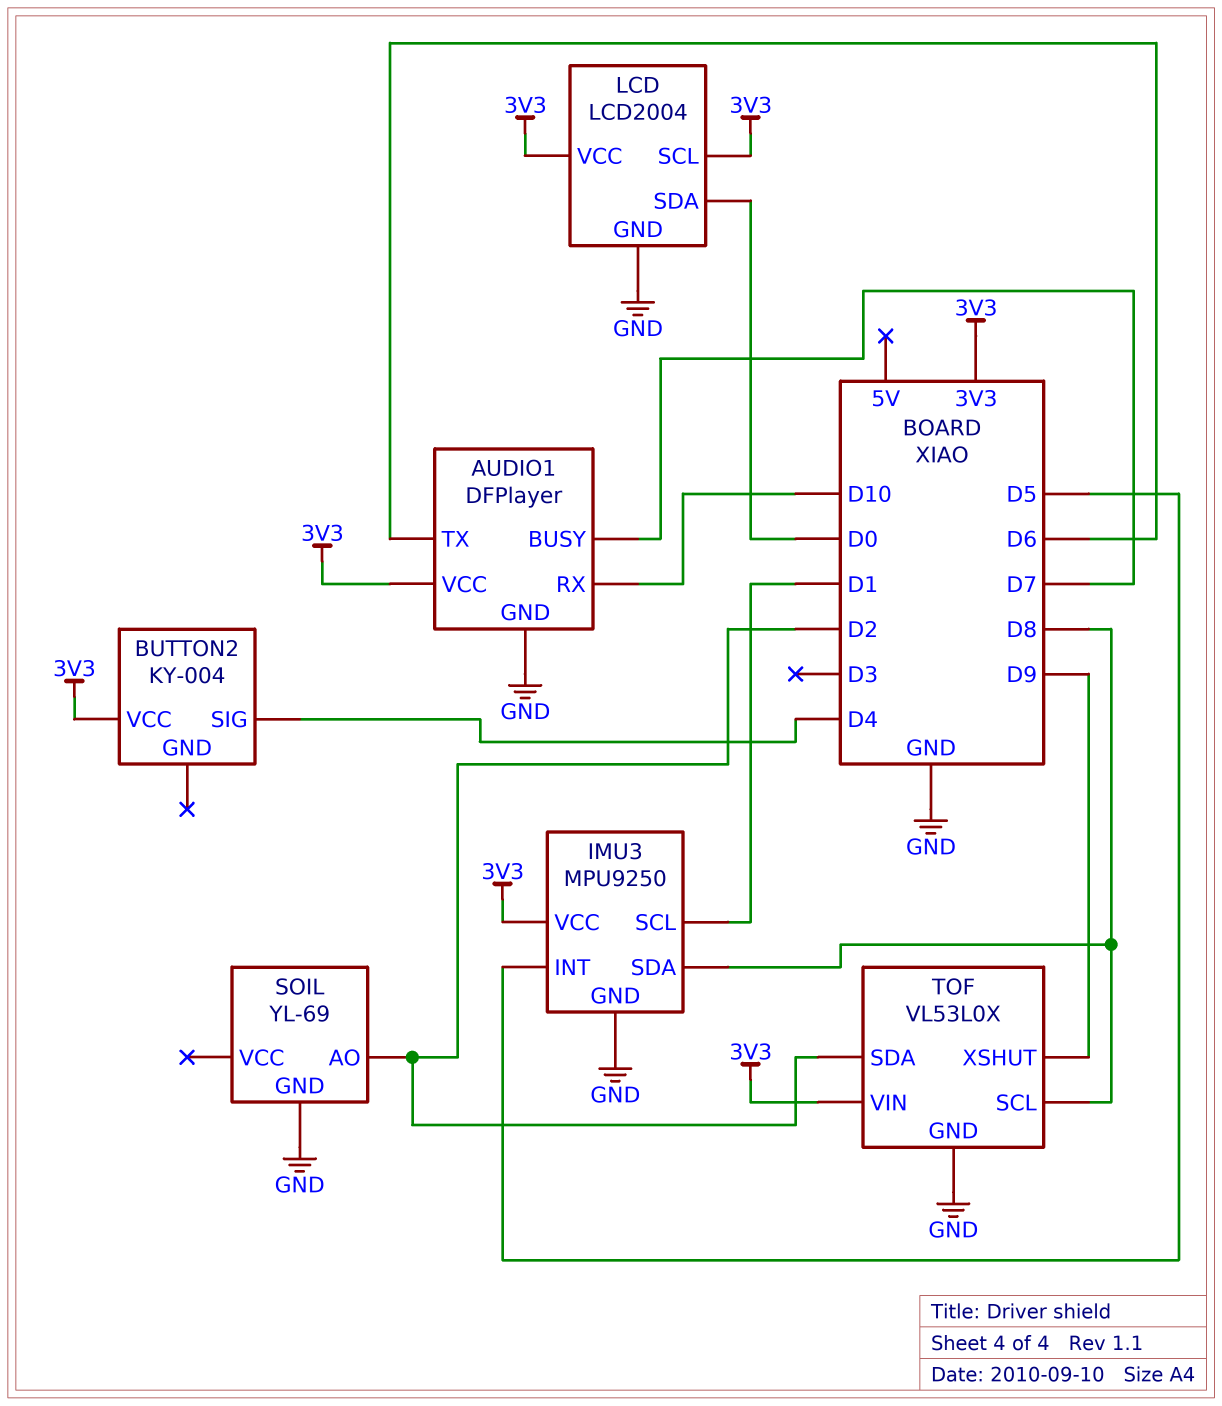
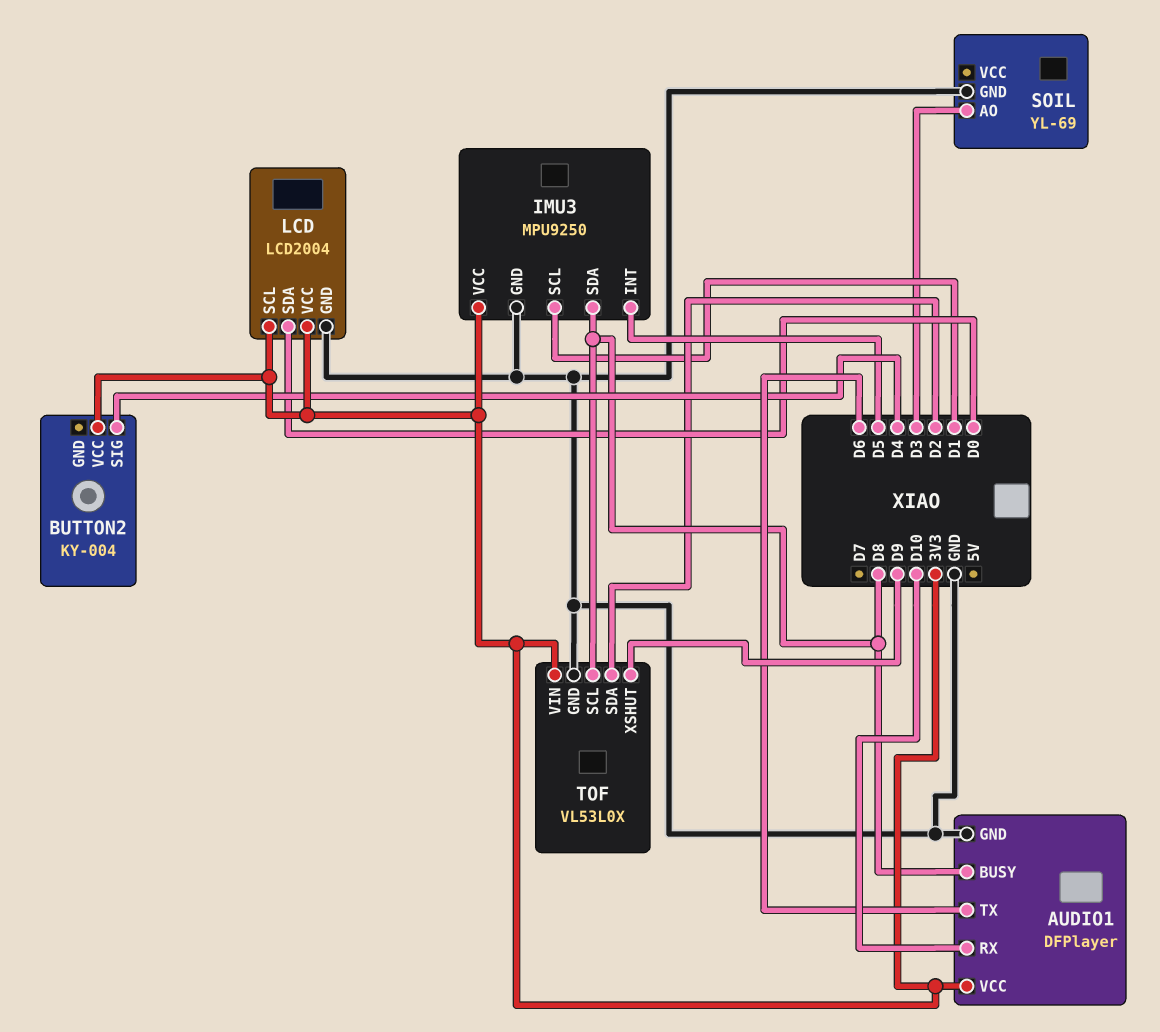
AUDIO1 pin BUSY: D7 -> D8
SOIL pin AO: D2 -> D3

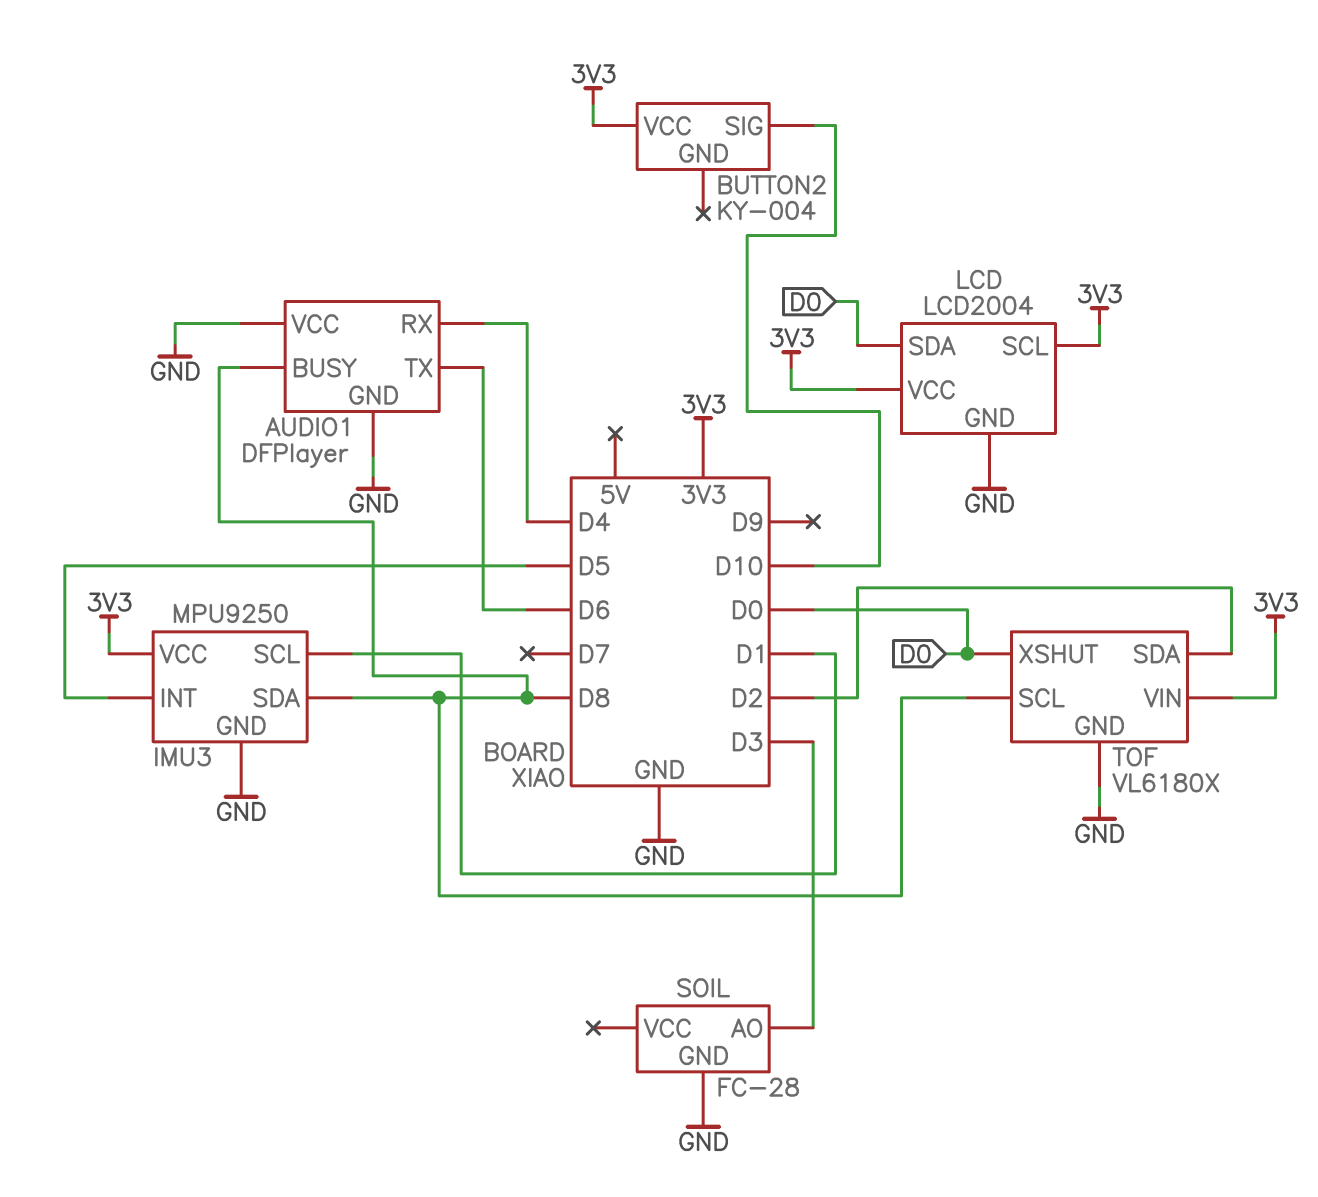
AUDIO1 pin RX: D10 -> D4
AUDIO1 pin VCC: 3V3 -> GND
BUTTON2 pin SIG: D4 -> D10
SOIL: YL-69 -> FC-28
TOF: VL53L0X -> VL6180X
TOF pin XSHUT: D9 -> D0

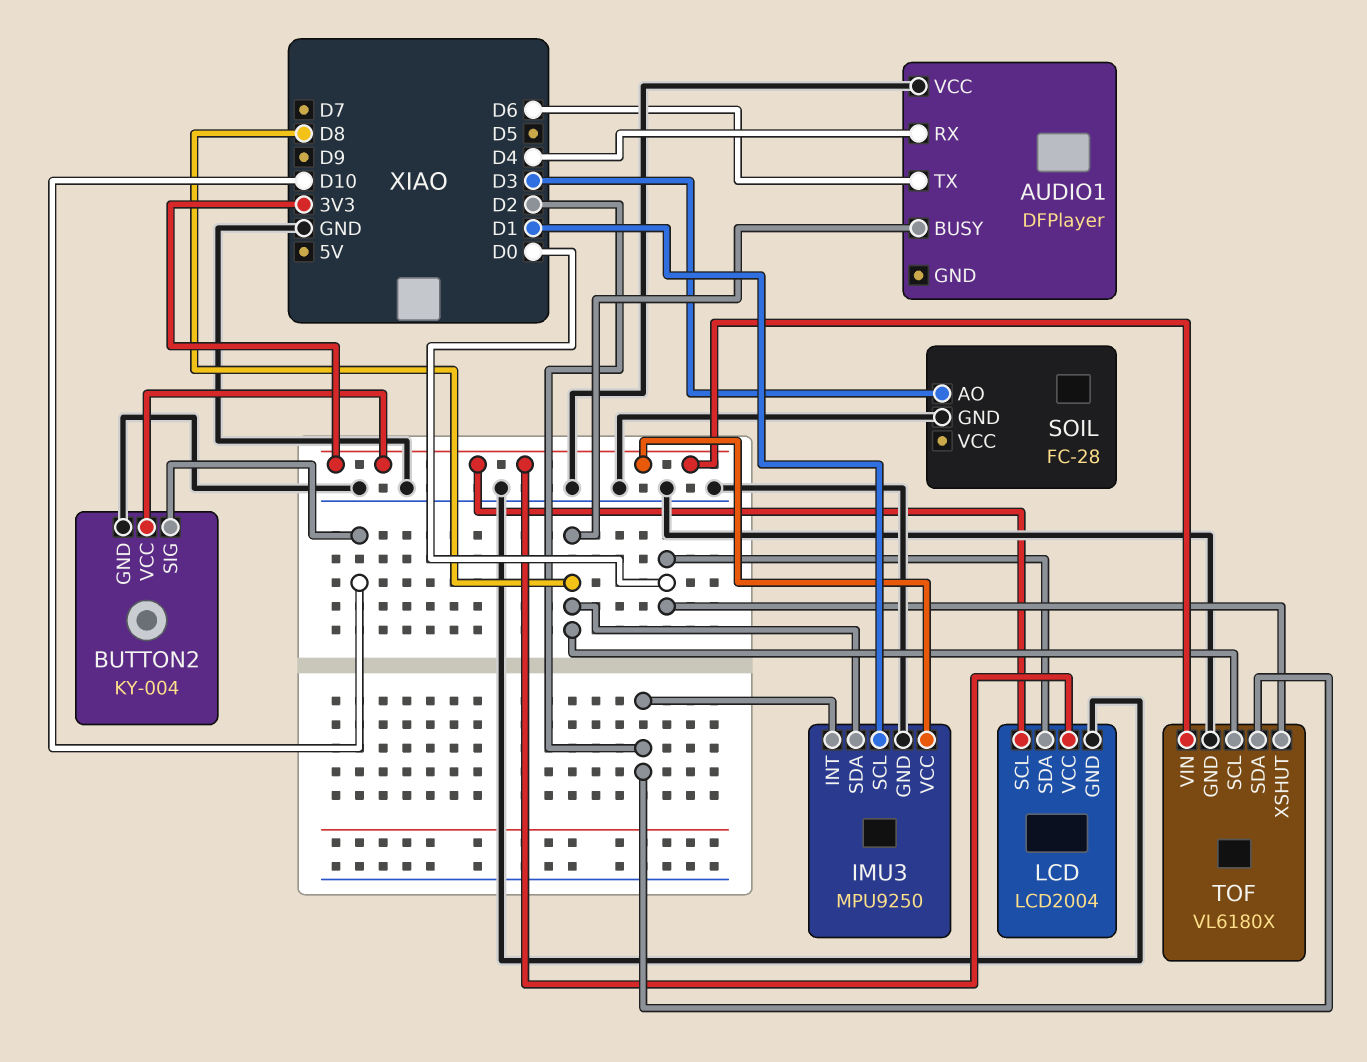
AUDIO1 pin GND: GND -> none
BUTTON2 pin GND: none -> GND
IMU3 pin INT: D5 -> D2

